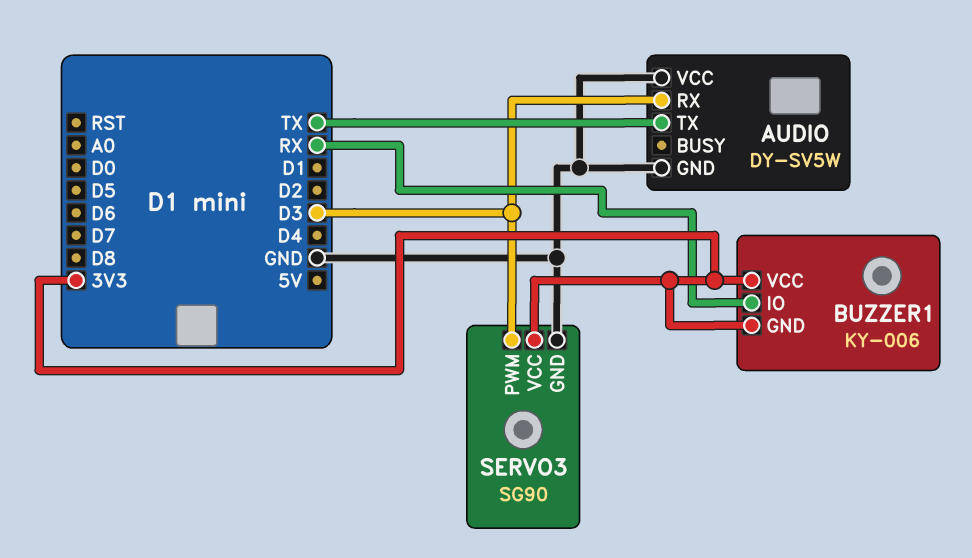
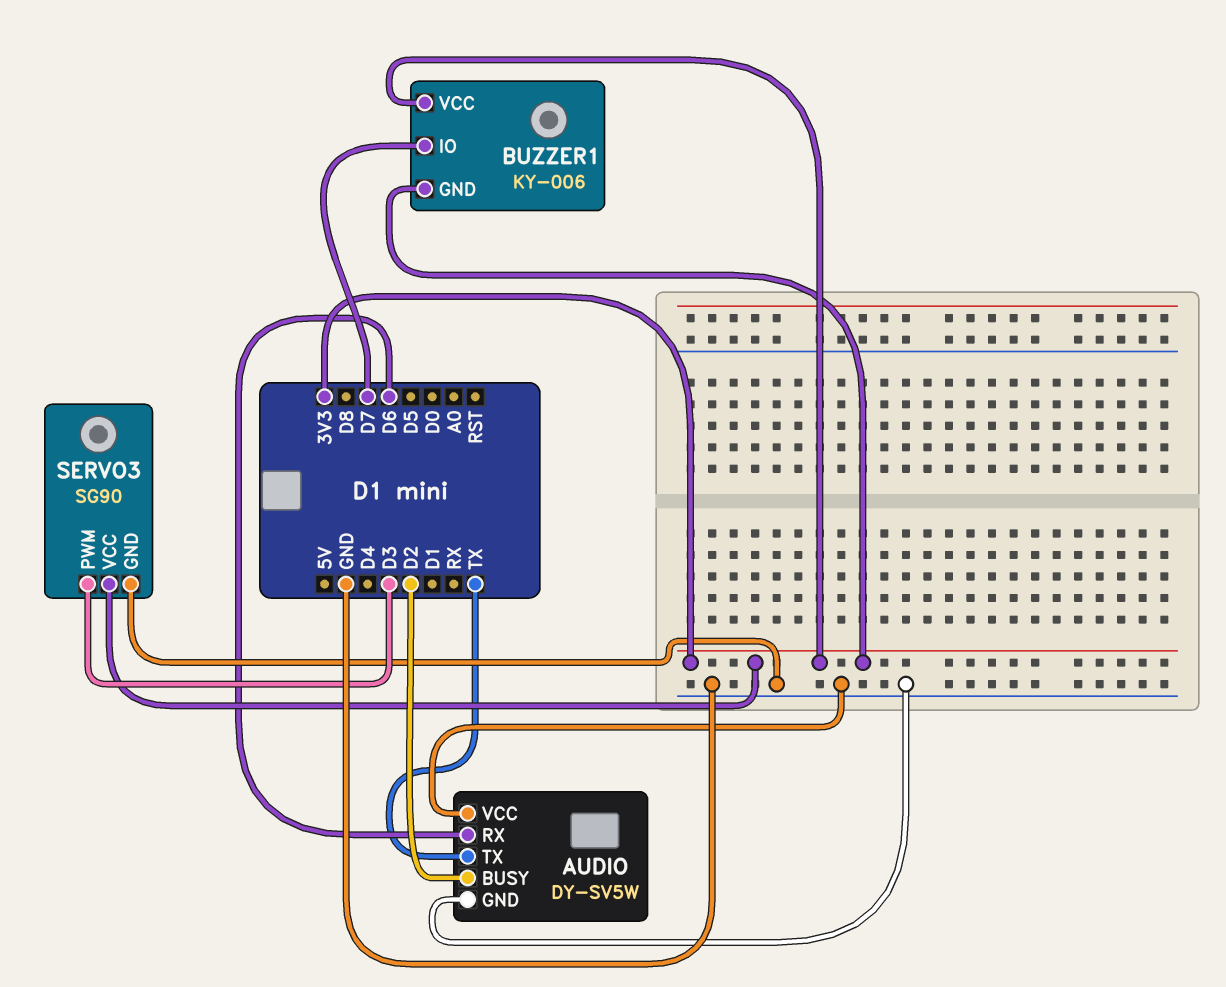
AUDIO pin BUSY: none -> D2
AUDIO pin RX: D3 -> D6
BUZZER1 pin IO: RX -> D7

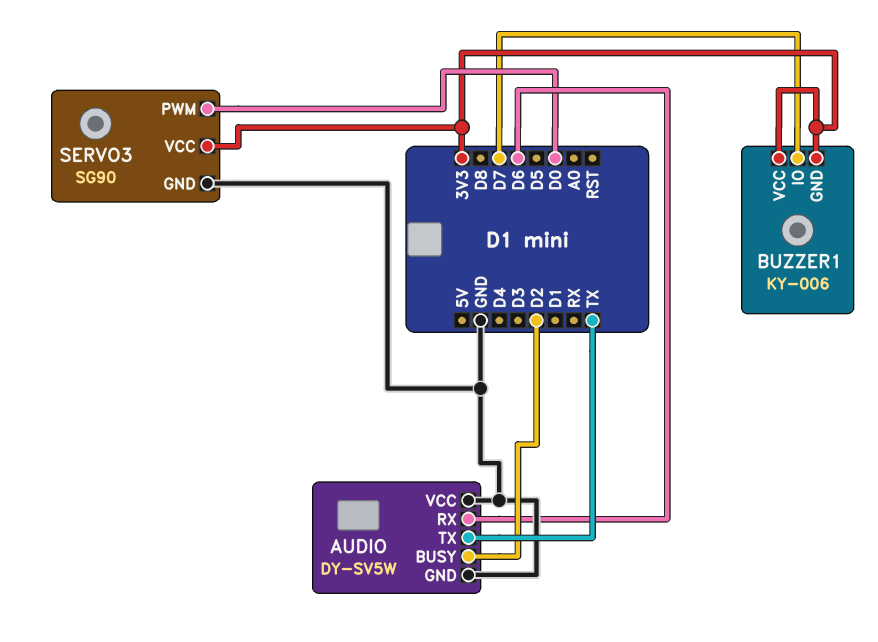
SERVO3 pin PWM: D3 -> D0

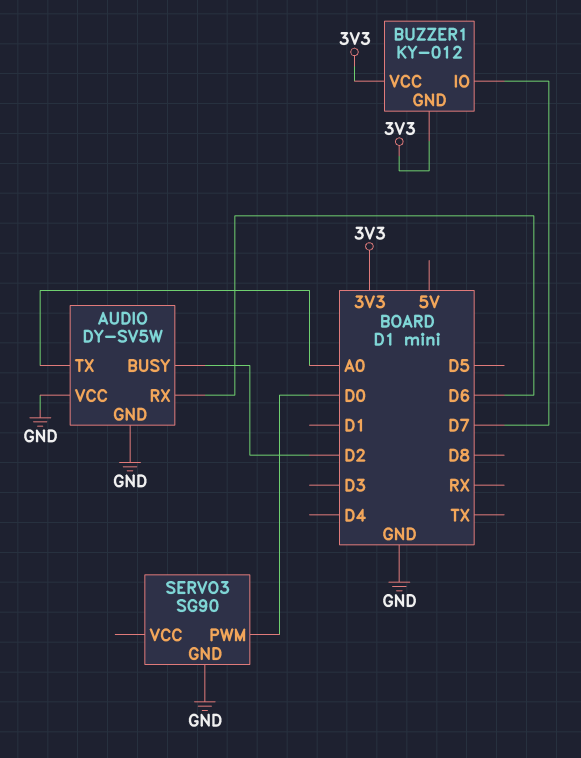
AUDIO pin TX: TX -> A0
BUZZER1: KY-006 -> KY-012
SERVO3 pin VCC: 3V3 -> none

